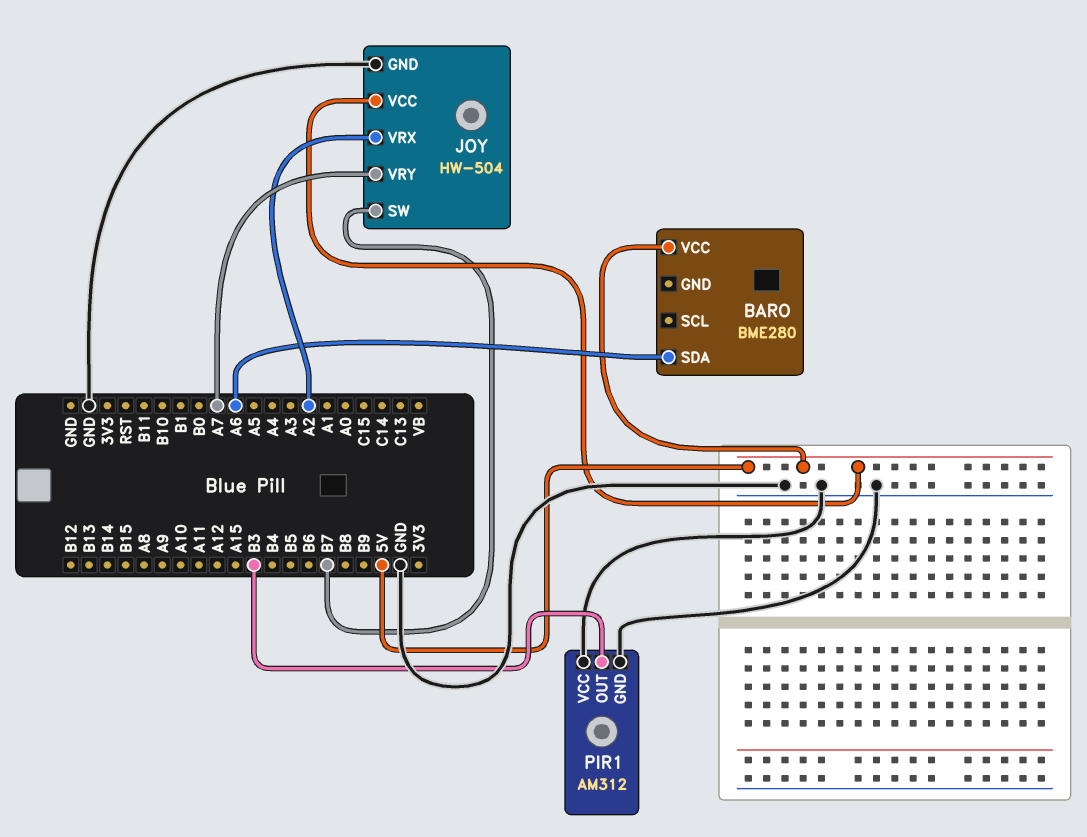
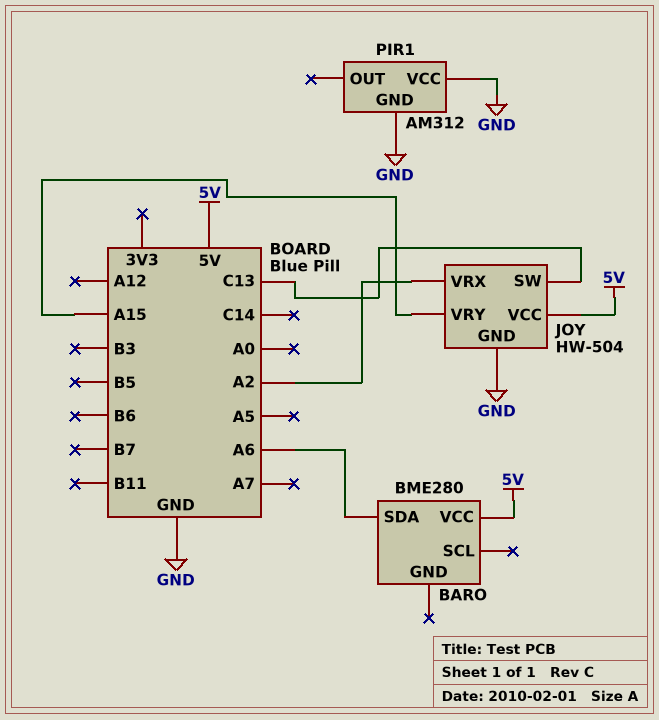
JOY pin SW: B7 -> C13
JOY pin VRY: A7 -> A15
PIR1 pin OUT: B3 -> none

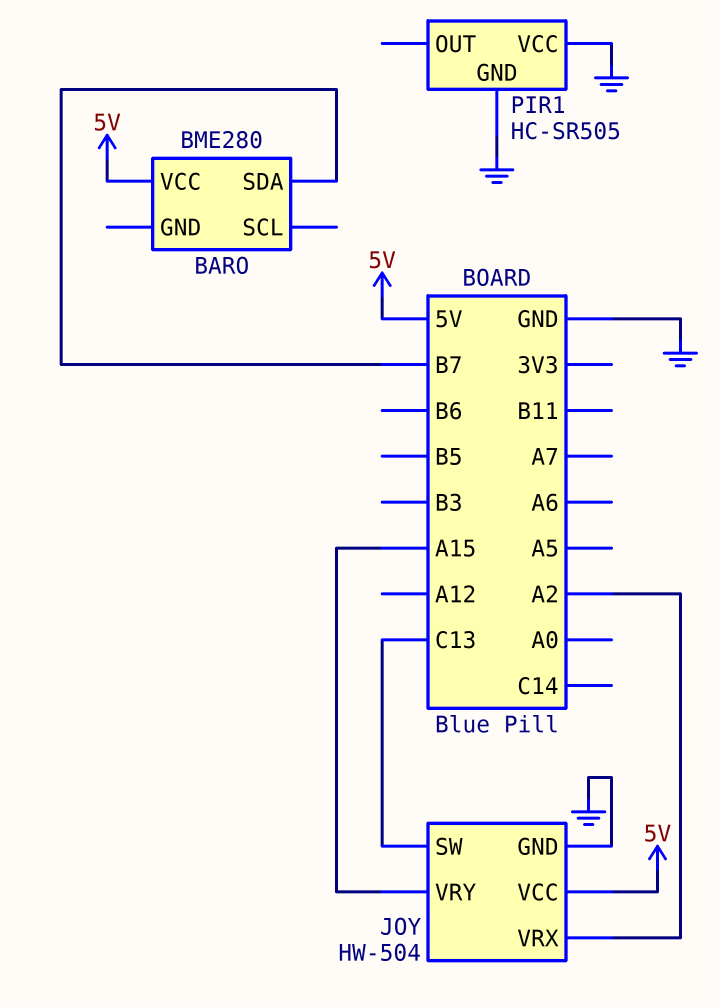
BARO pin SDA: A6 -> B7
PIR1: AM312 -> HC-SR505

